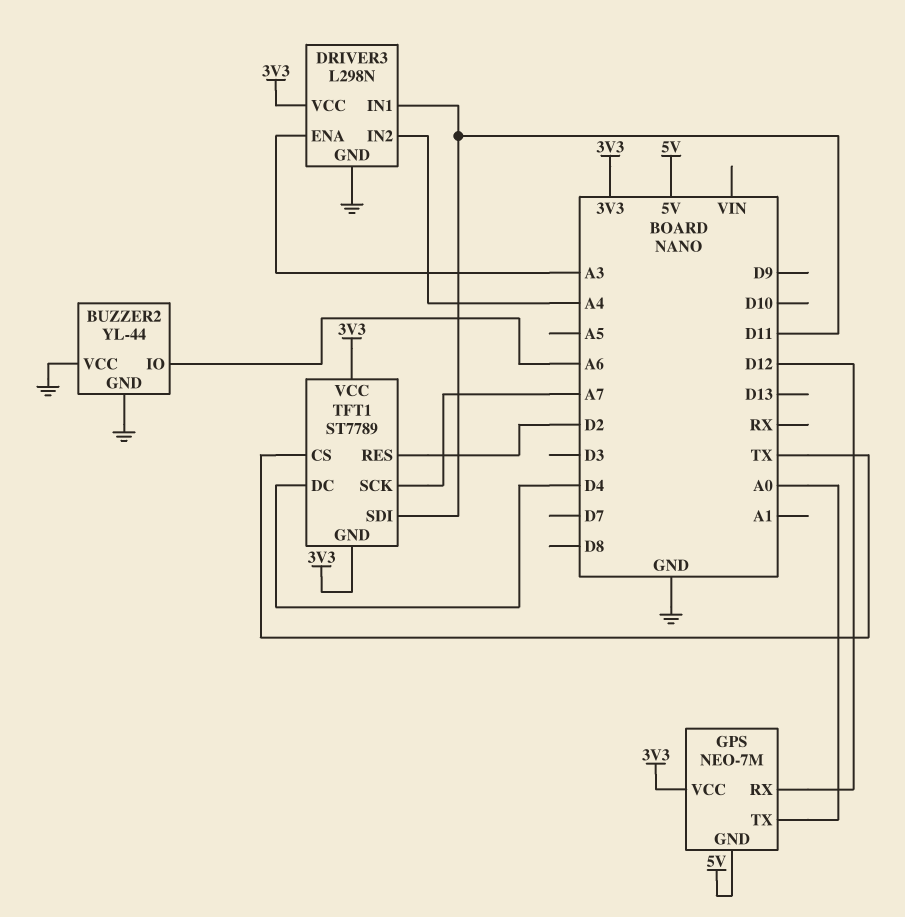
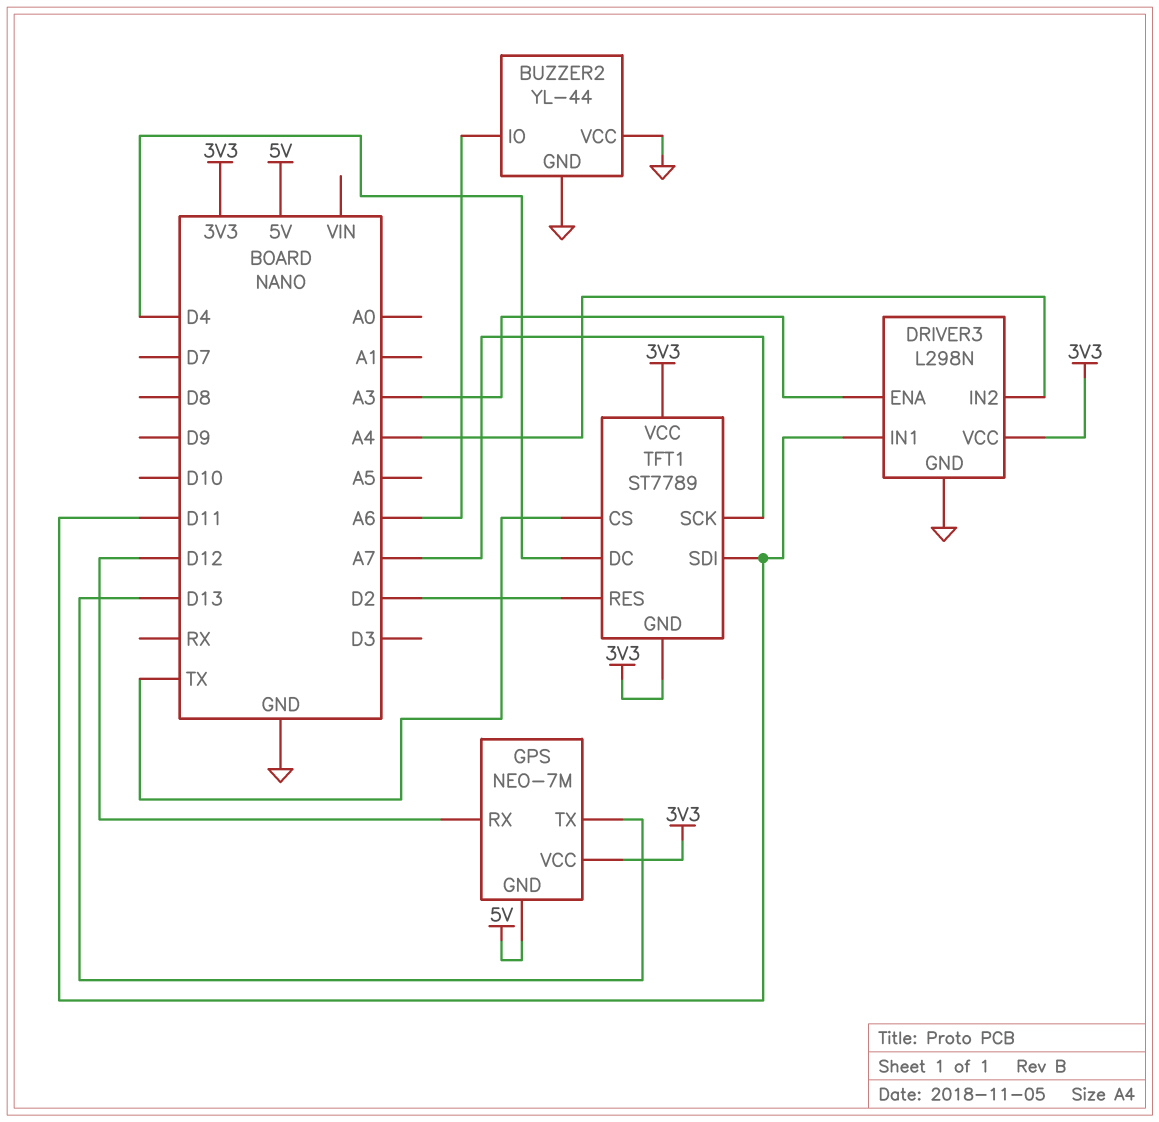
GPS pin TX: A0 -> D13

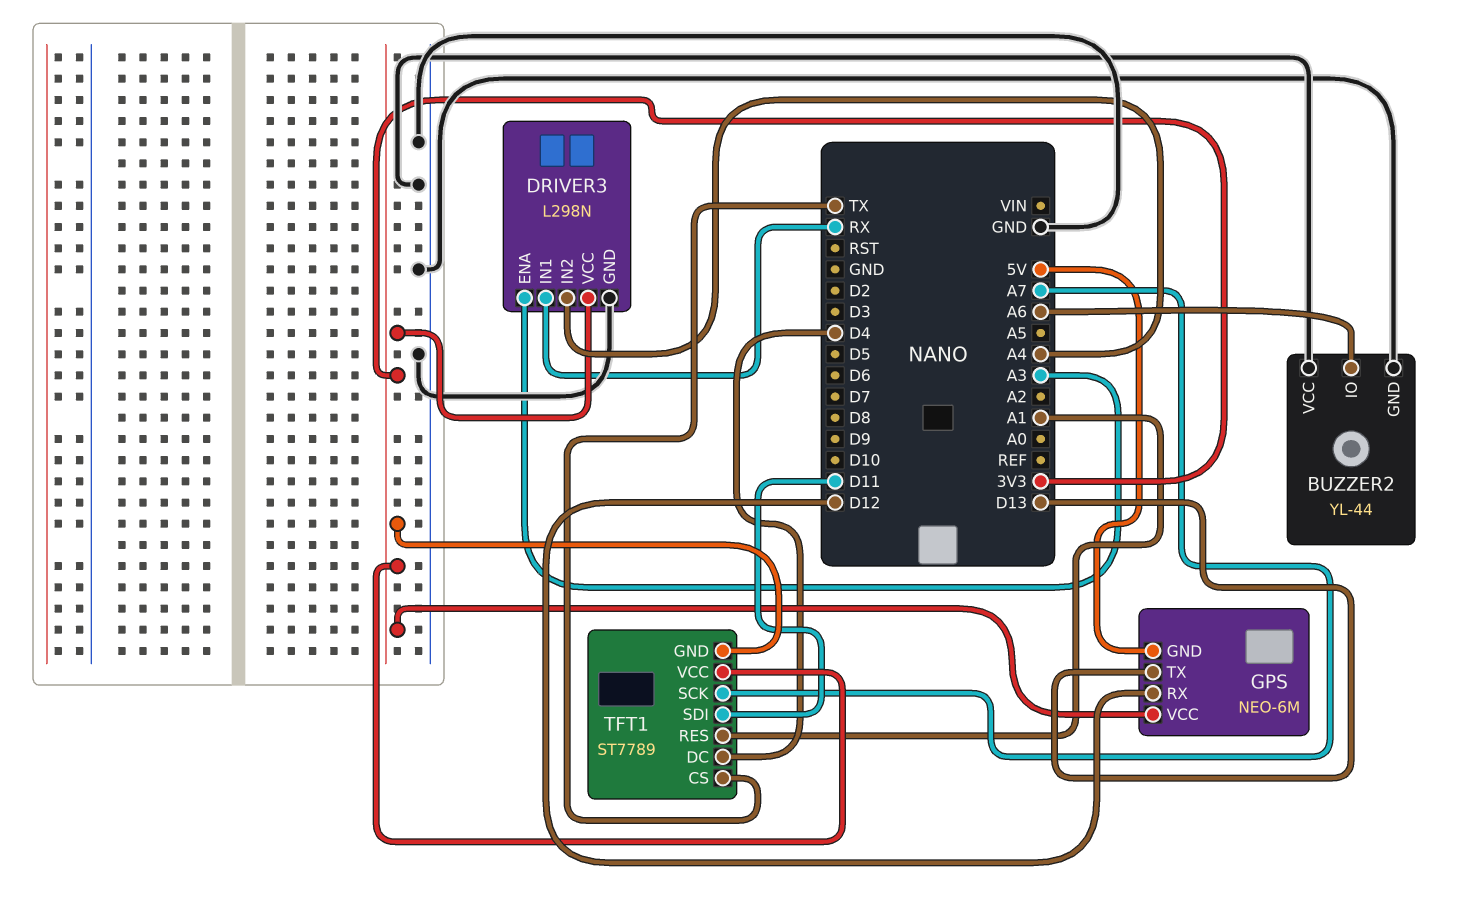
DRIVER3 pin IN1: D11 -> RX
GPS: NEO-7M -> NEO-6M
TFT1 pin RES: D2 -> A1

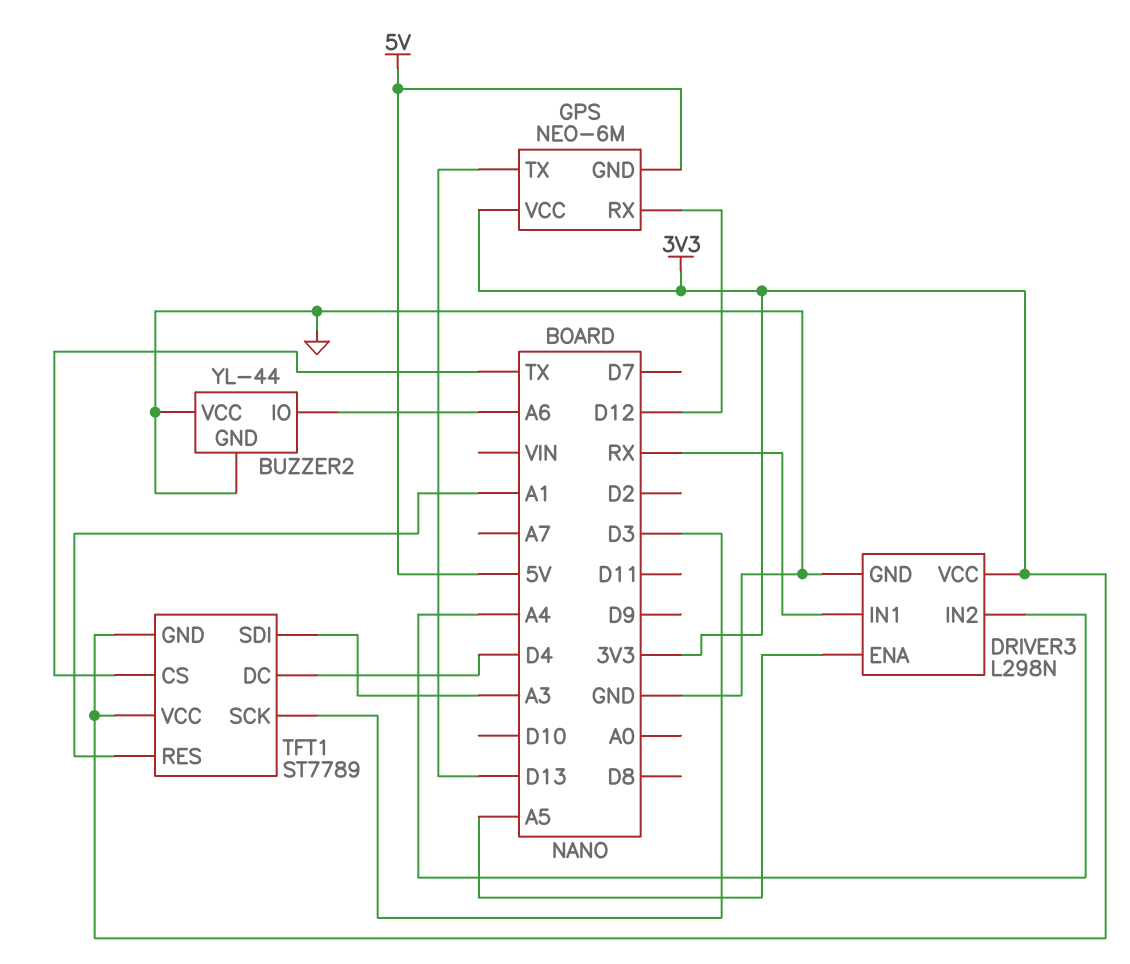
DRIVER3 pin ENA: A3 -> A5
TFT1 pin SCK: A7 -> D3
TFT1 pin SDI: D11 -> A3

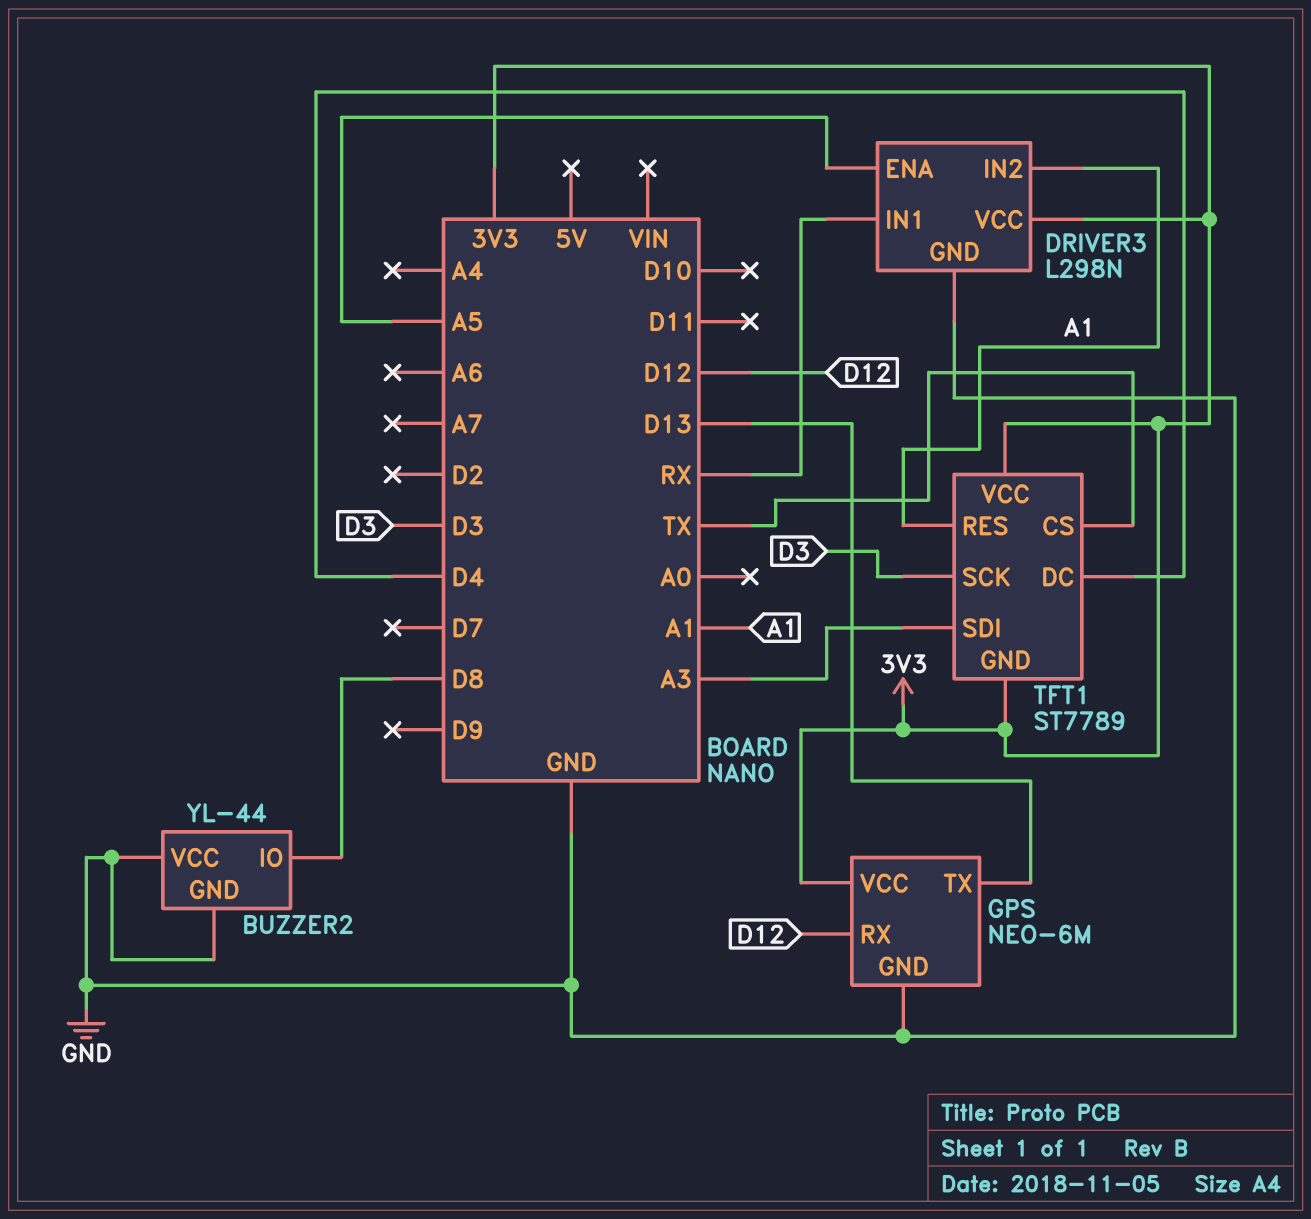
BUZZER2 pin IO: A6 -> D8
DRIVER3 pin IN2: A4 -> A1
GPS pin GND: 5V -> GND

